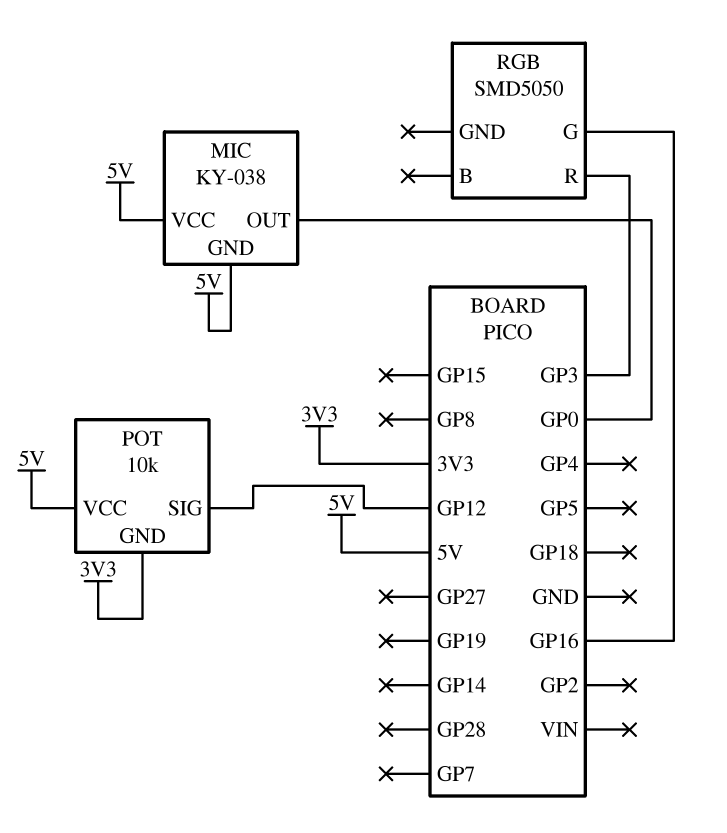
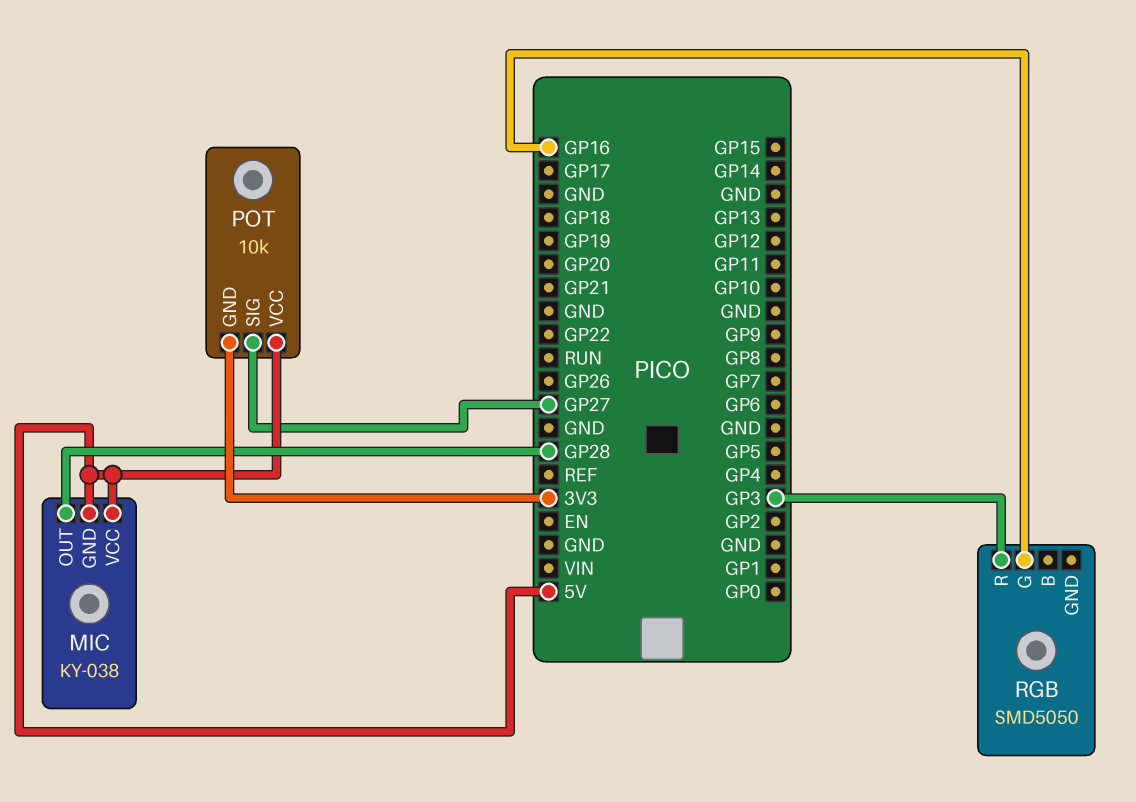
MIC pin OUT: GP0 -> GP28
POT pin SIG: GP12 -> GP27

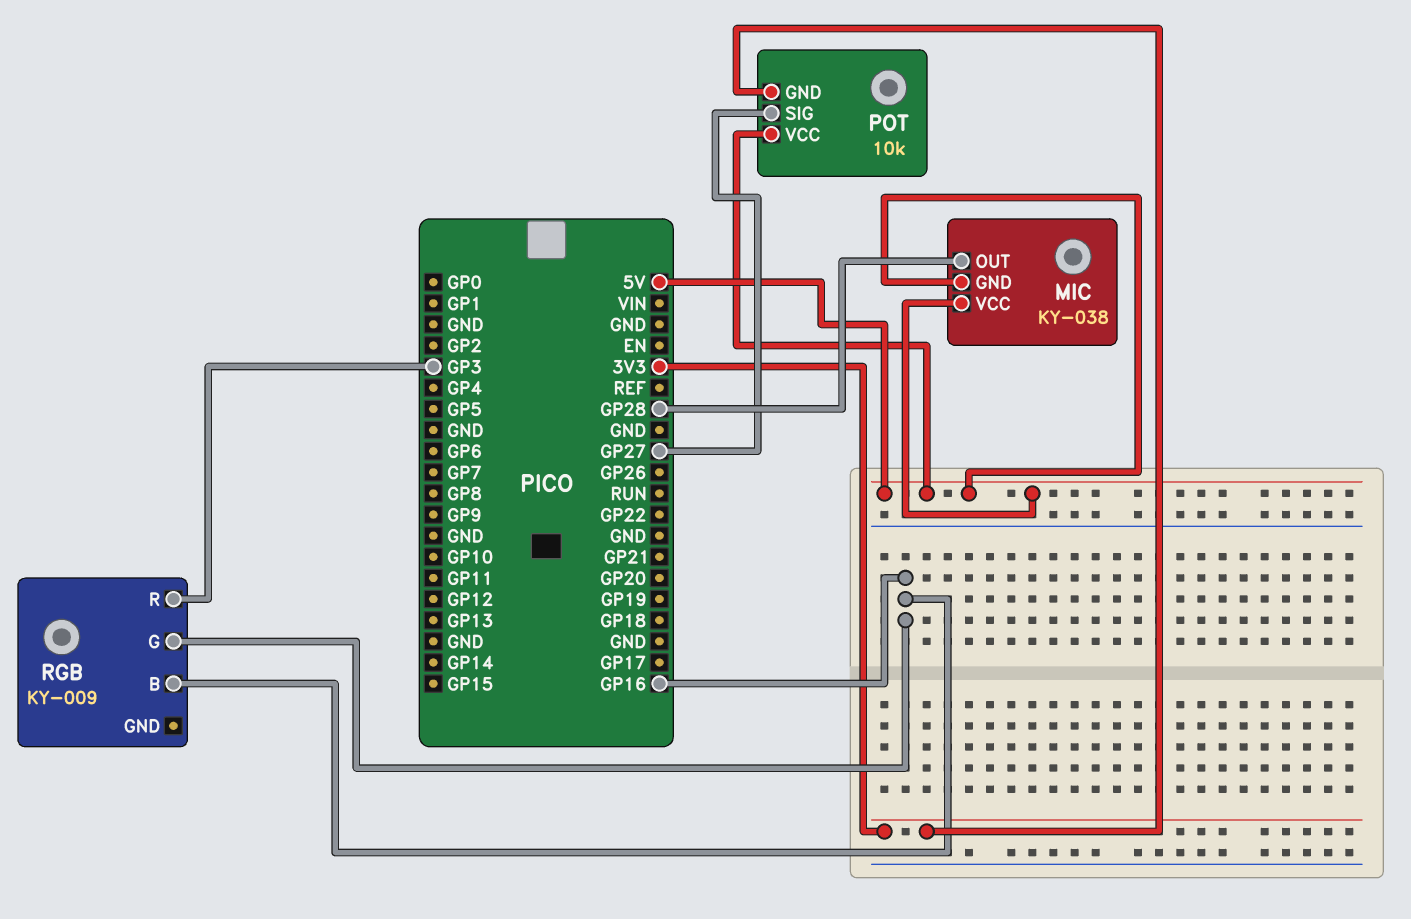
RGB: SMD5050 -> KY-009
RGB pin B: none -> GP16

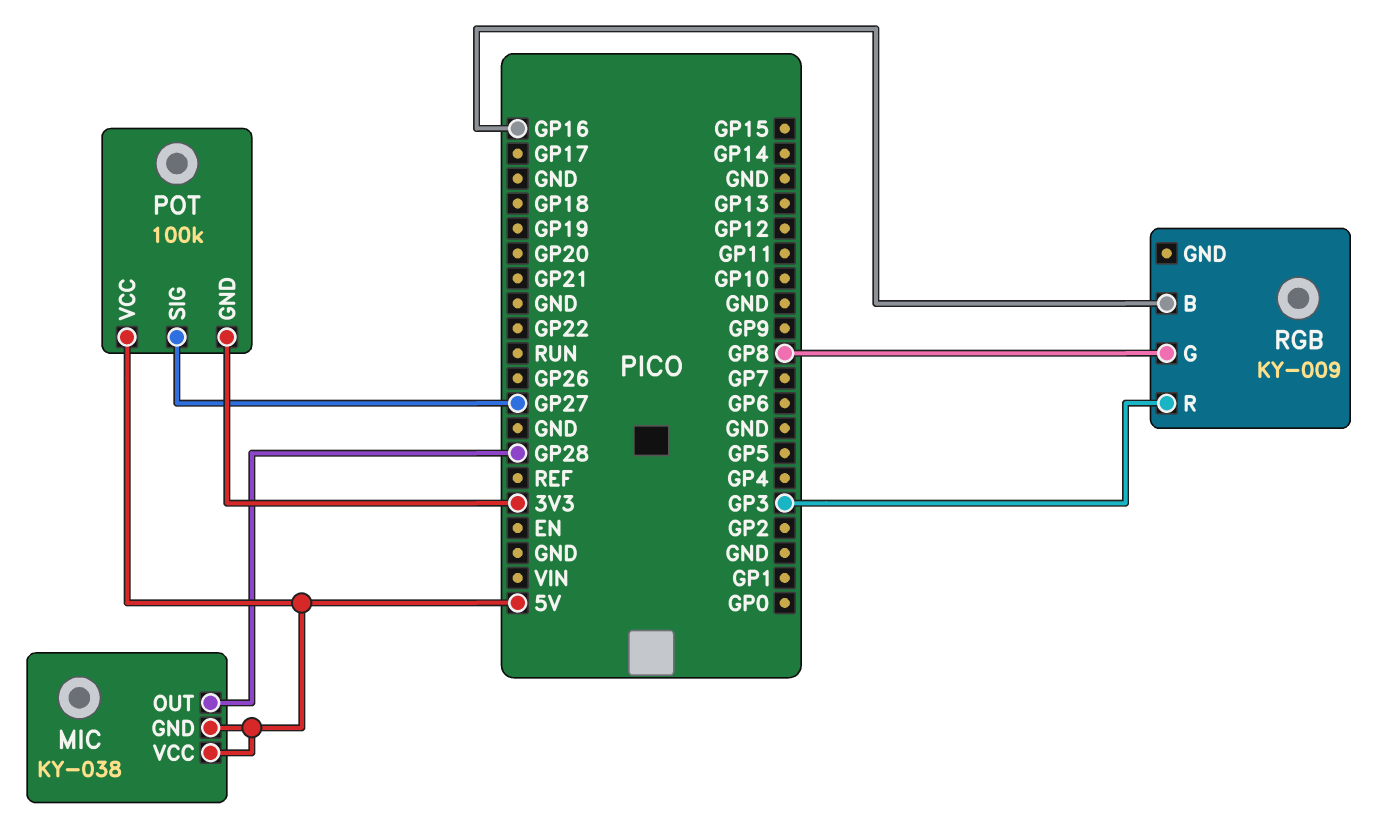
POT: 10k -> 100k
RGB pin G: GP16 -> GP8

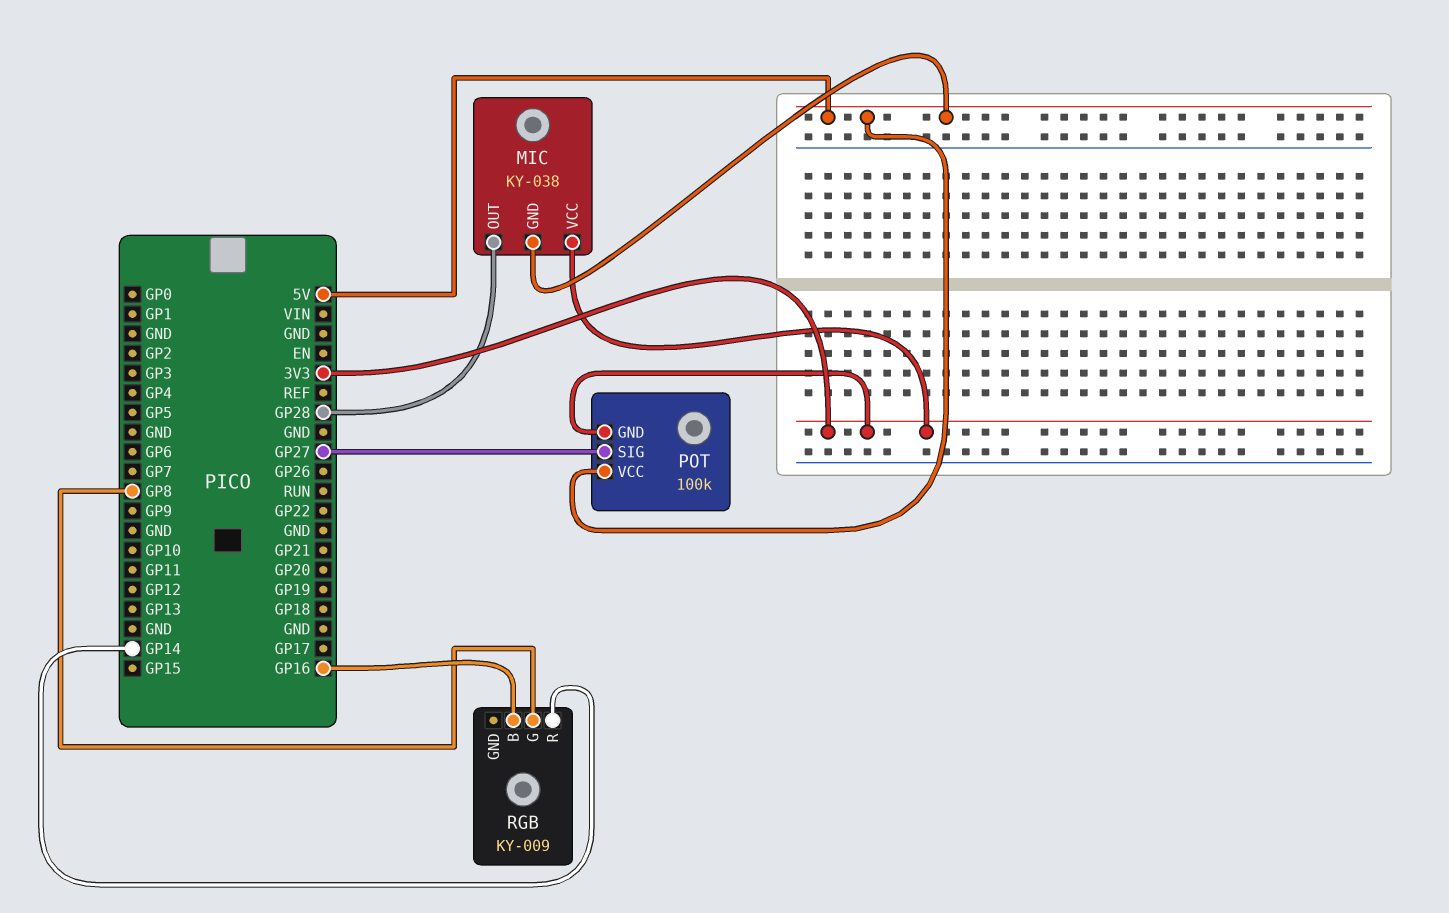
MIC pin VCC: 5V -> 3V3
RGB pin R: GP3 -> GP14

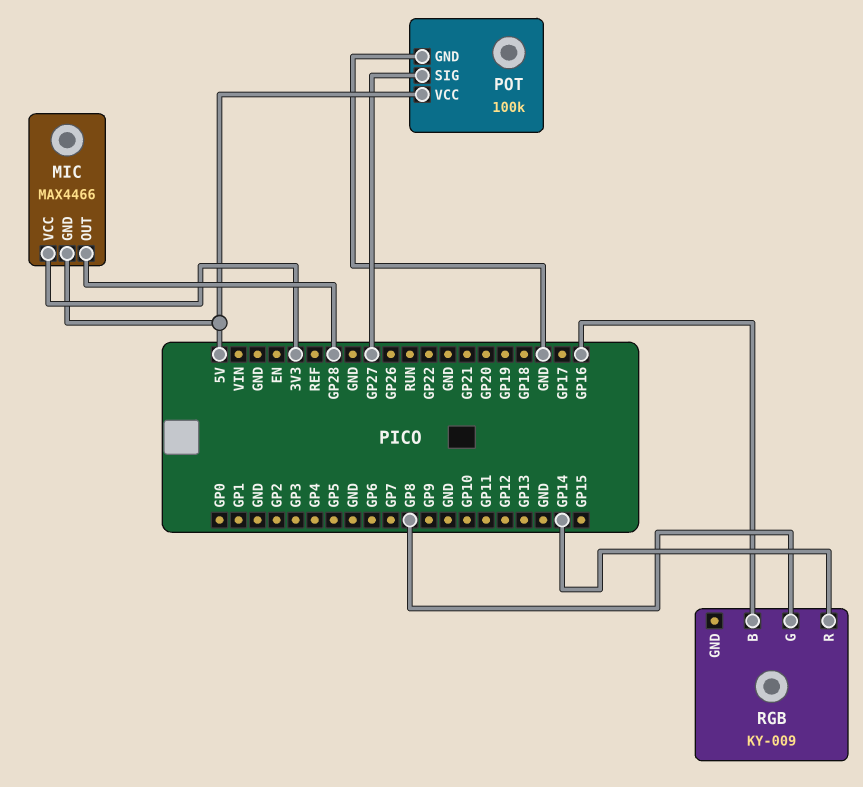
MIC: KY-038 -> MAX4466
POT pin GND: 3V3 -> GND

